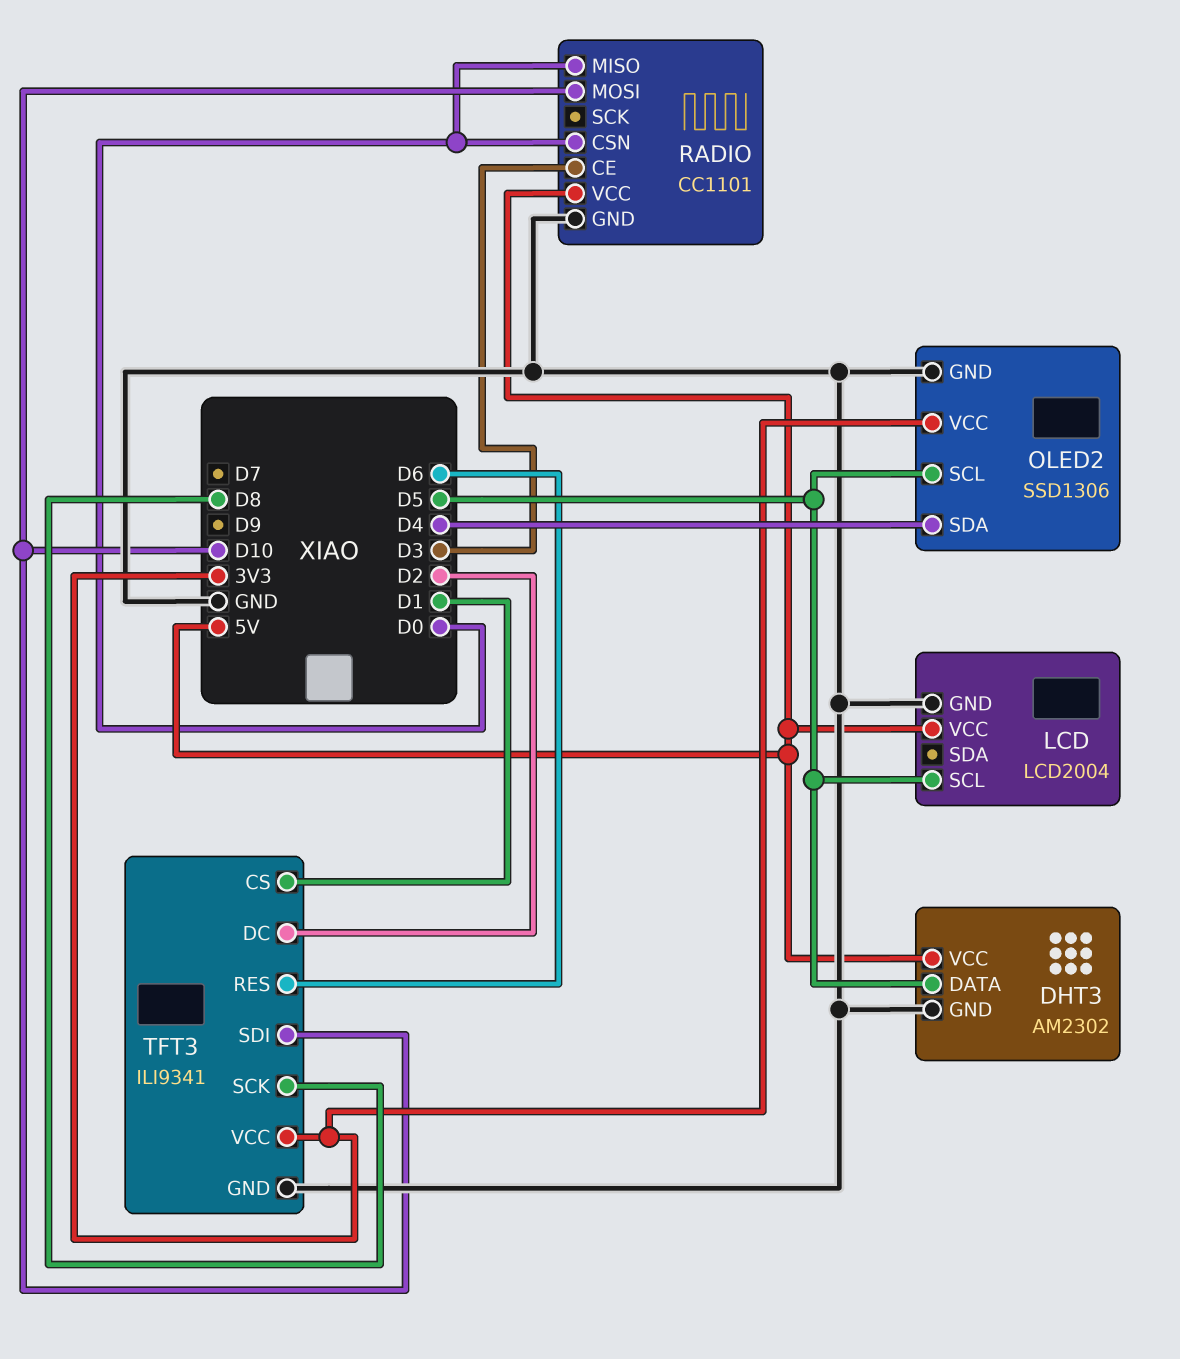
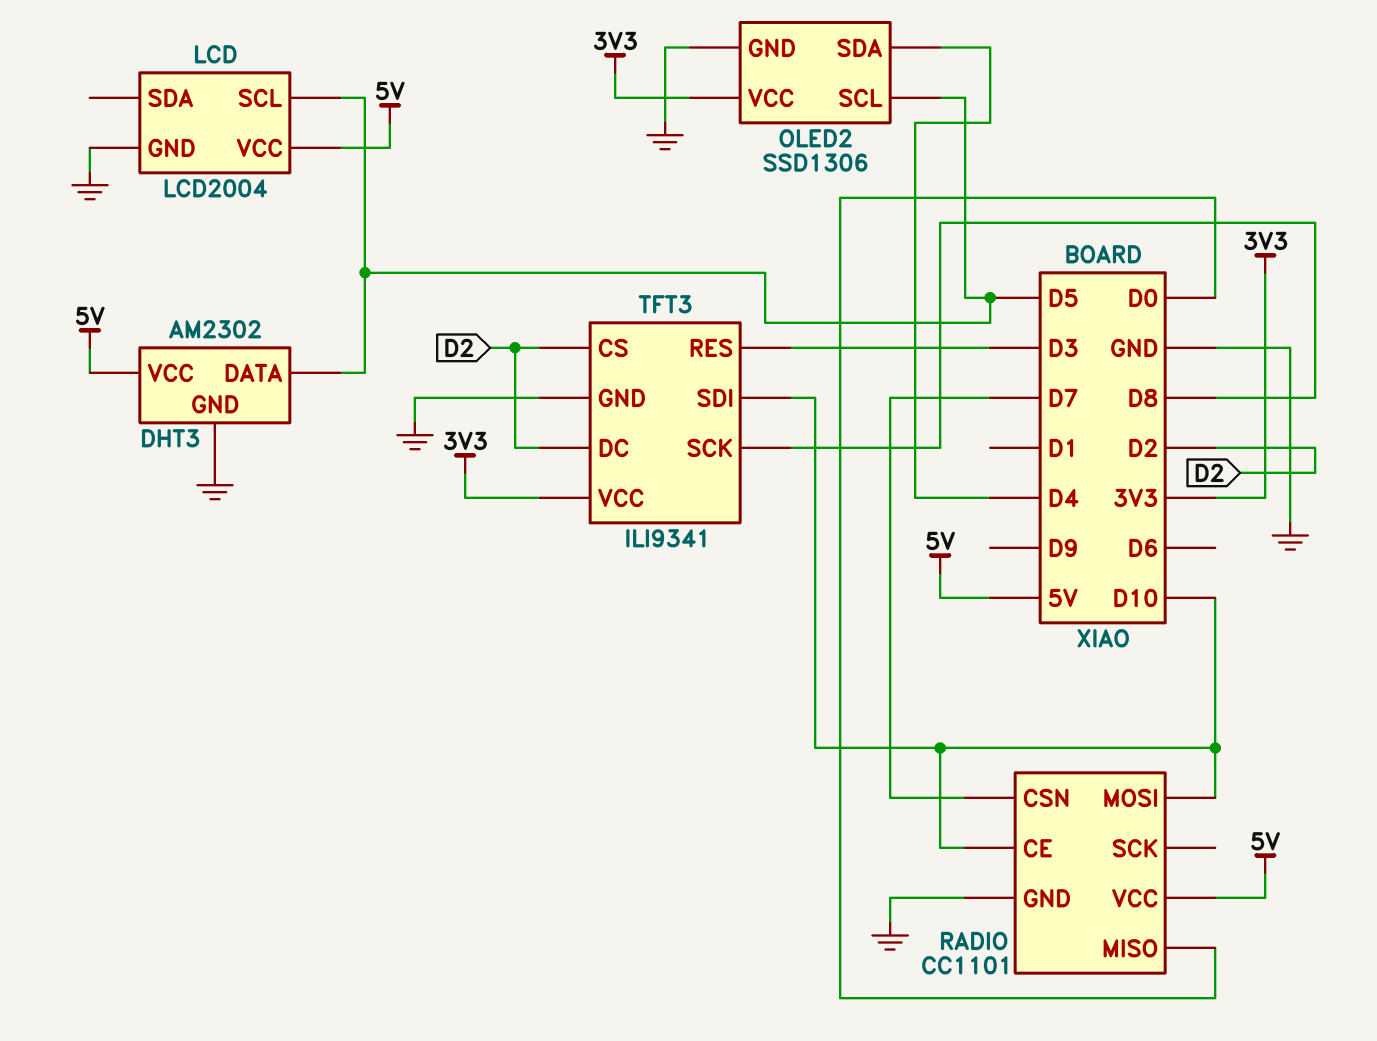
RADIO pin CE: D3 -> D10
RADIO pin CSN: D0 -> D7
TFT3 pin CS: D1 -> D2
TFT3 pin RES: D6 -> D3

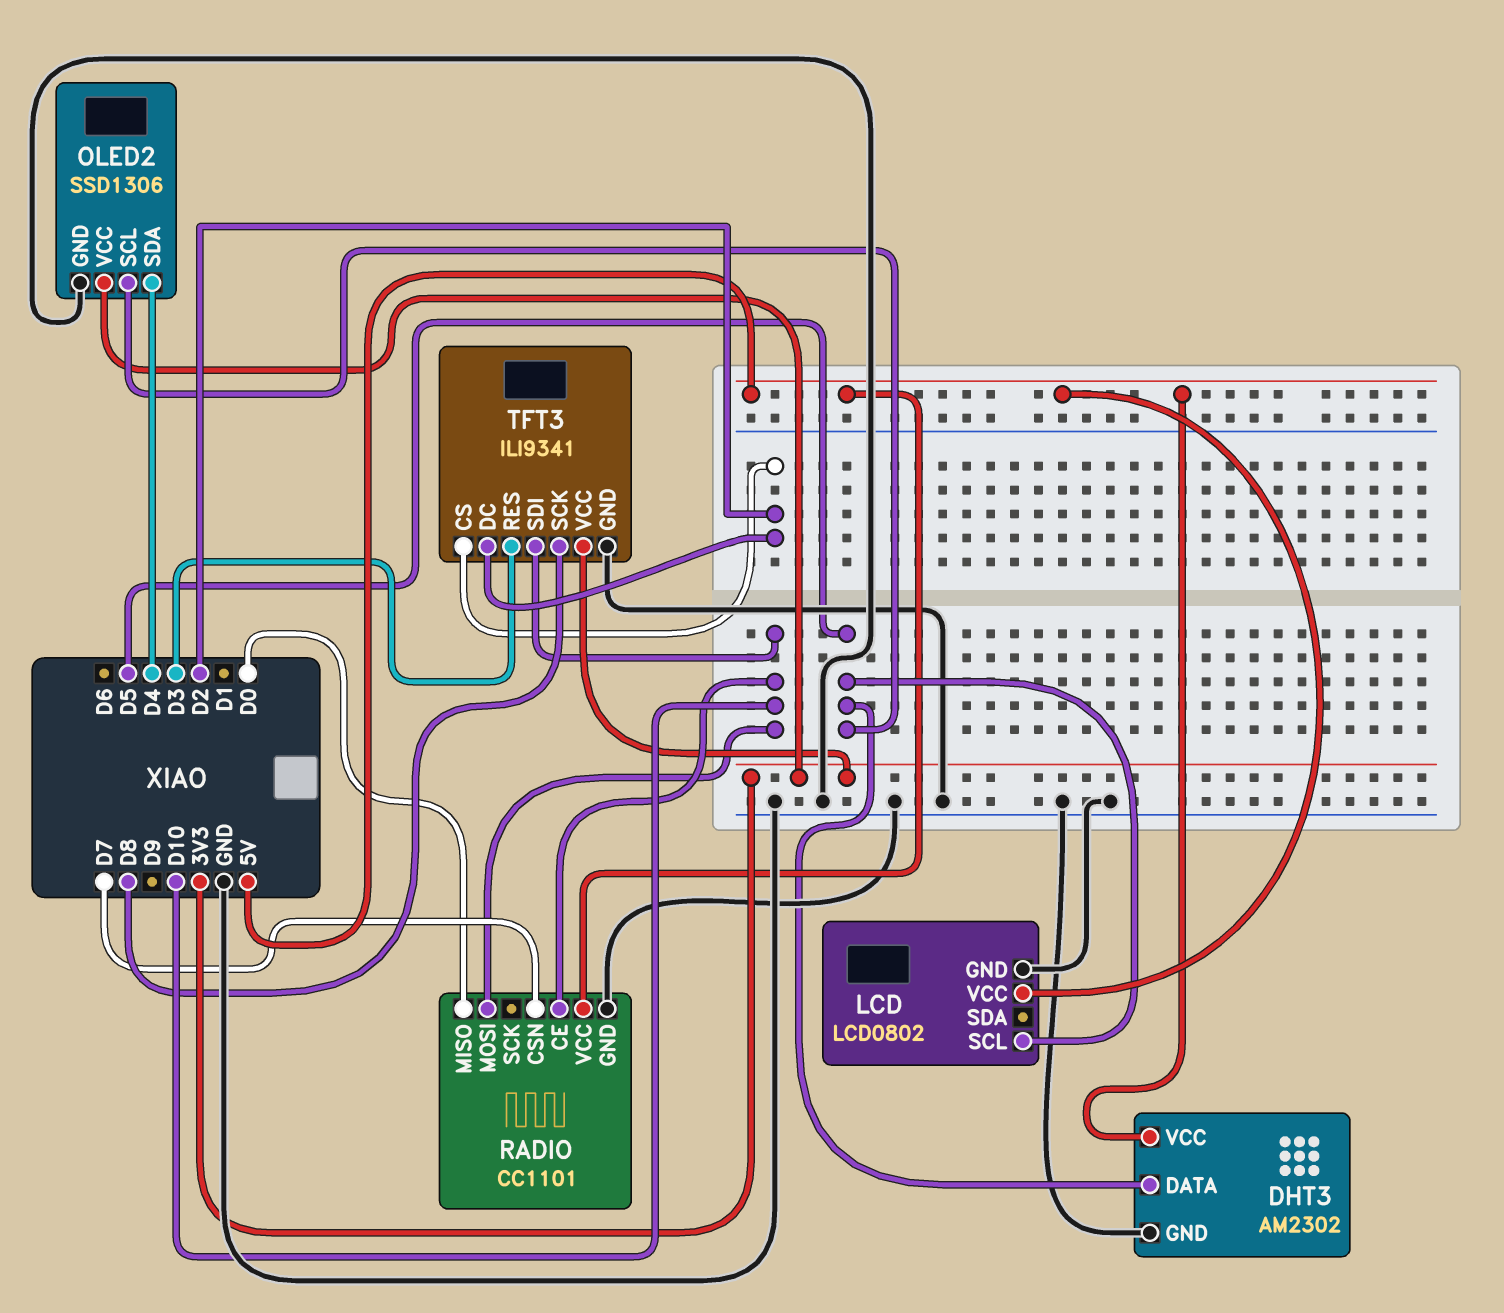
LCD: LCD2004 -> LCD0802

